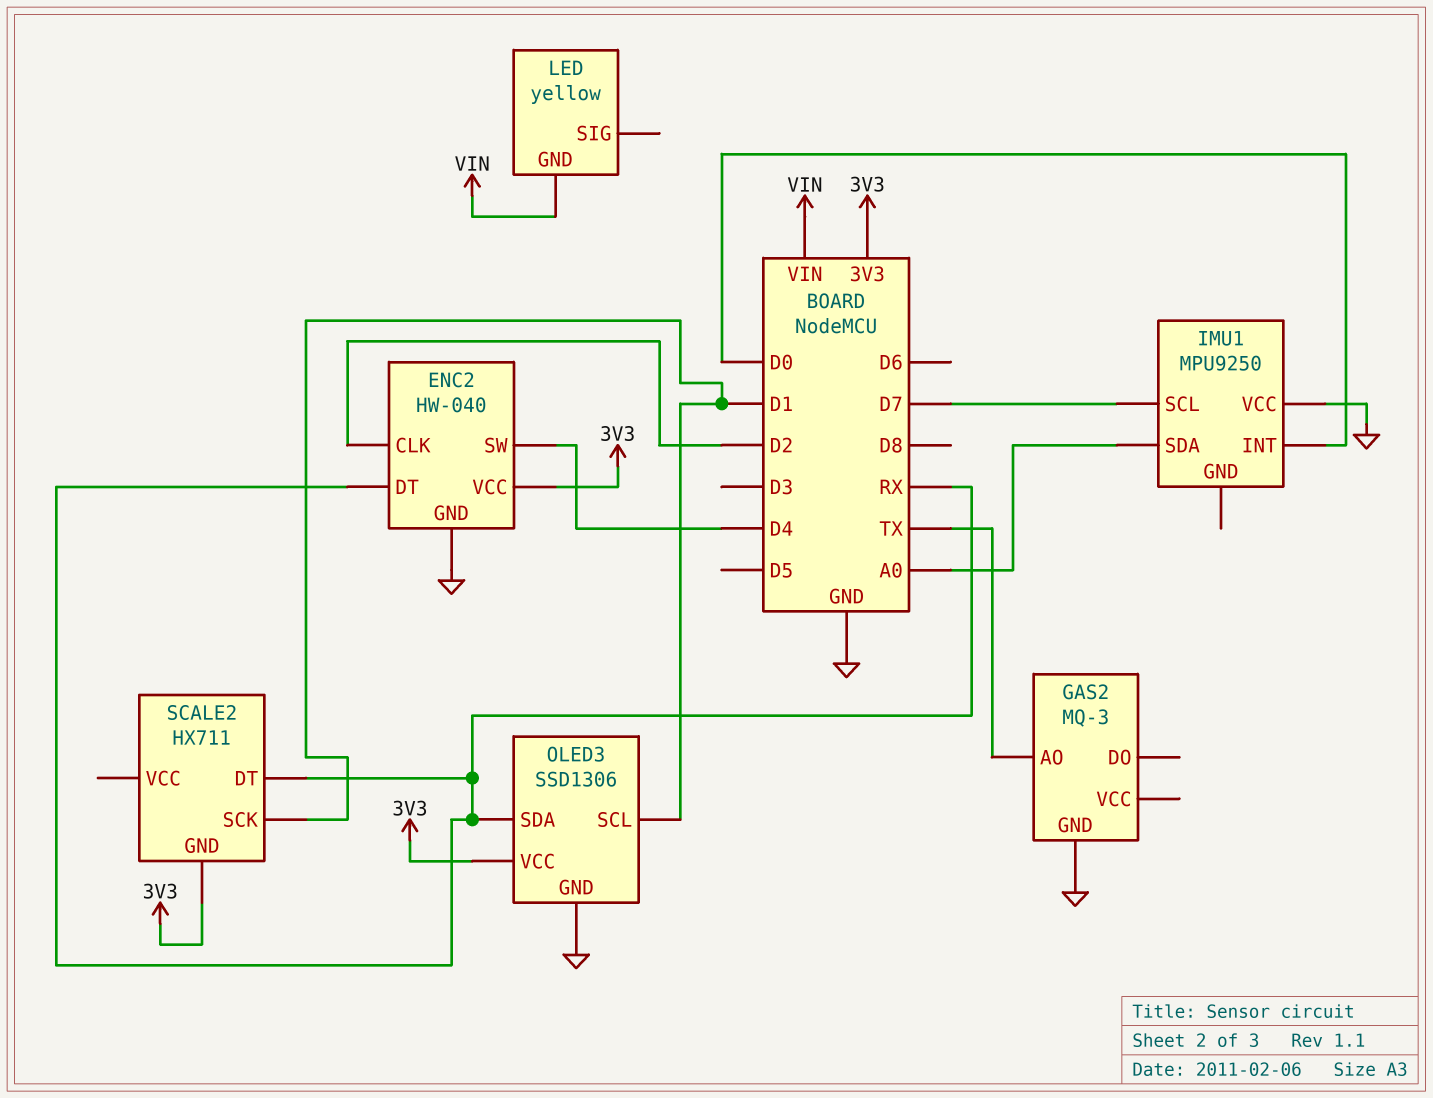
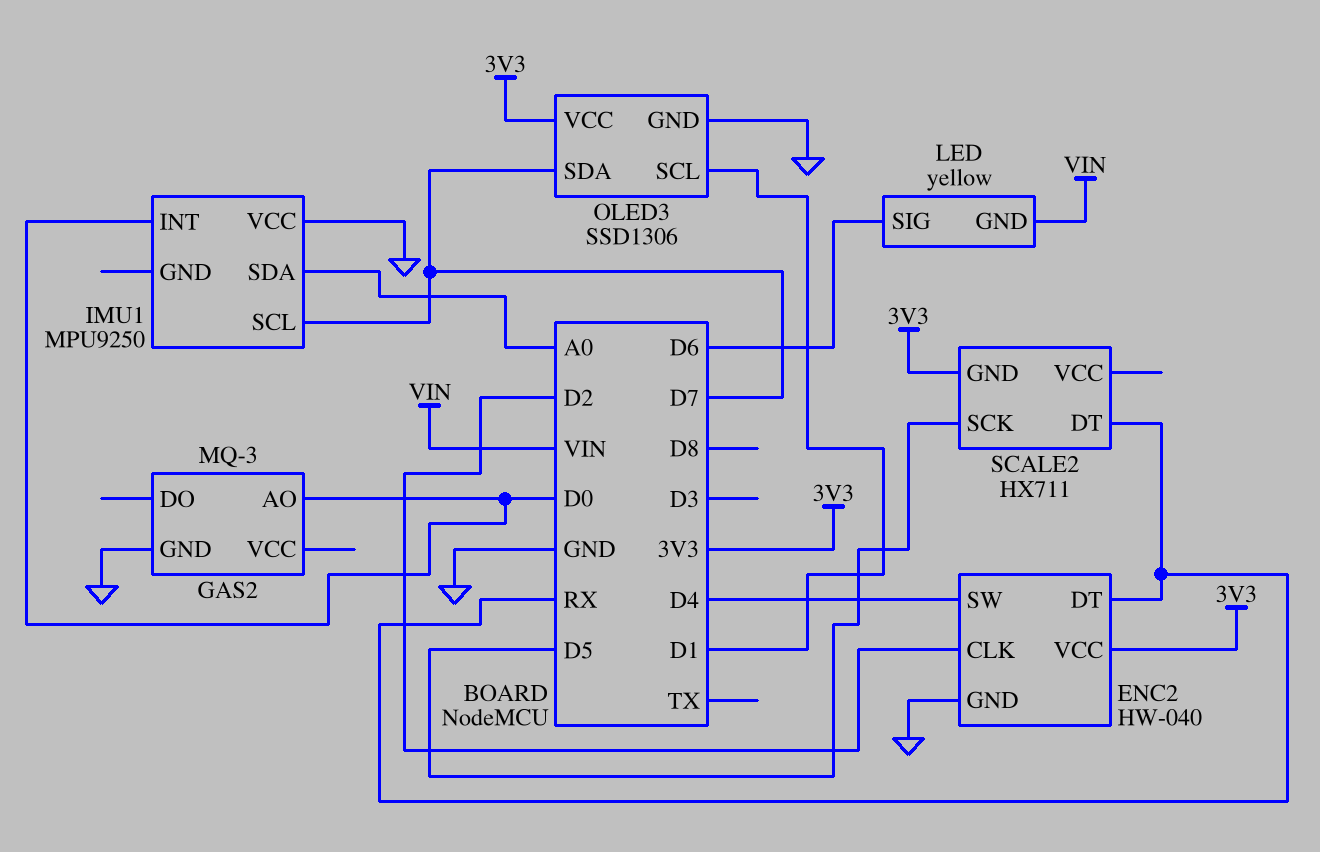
GAS2 pin AO: TX -> D0
LED pin SIG: none -> D6
OLED3 pin SDA: RX -> D7
SCALE2 pin SCK: D1 -> D5

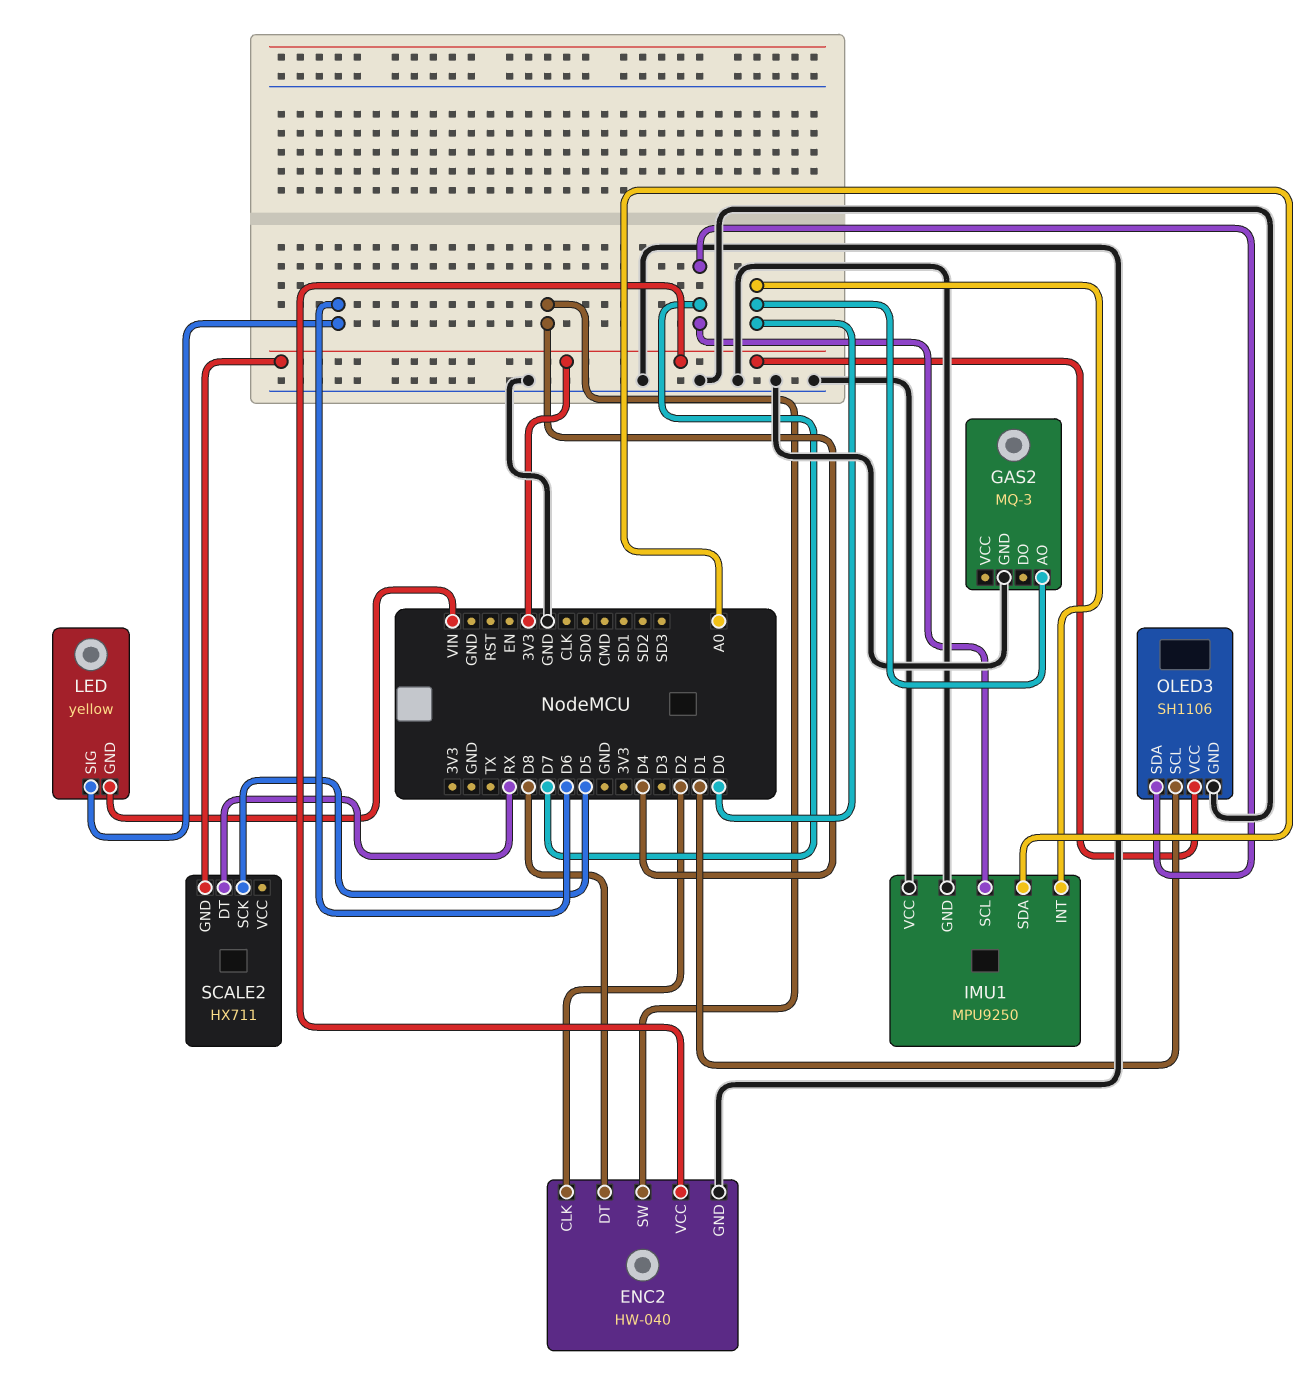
ENC2 pin DT: RX -> D8
IMU1 pin GND: none -> GND
OLED3: SSD1306 -> SH1106

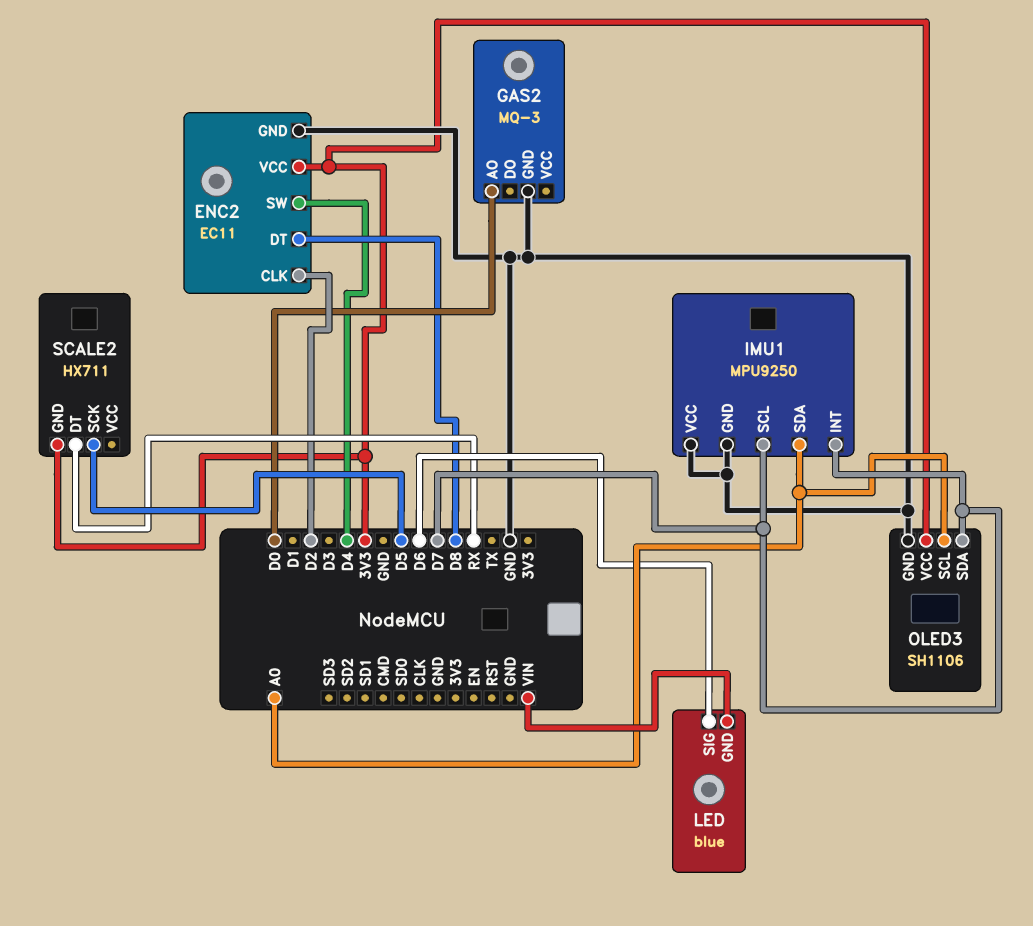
ENC2: HW-040 -> EC11
IMU1 pin INT: D0 -> D7
LED: yellow -> blue
OLED3 pin SCL: D1 -> A0

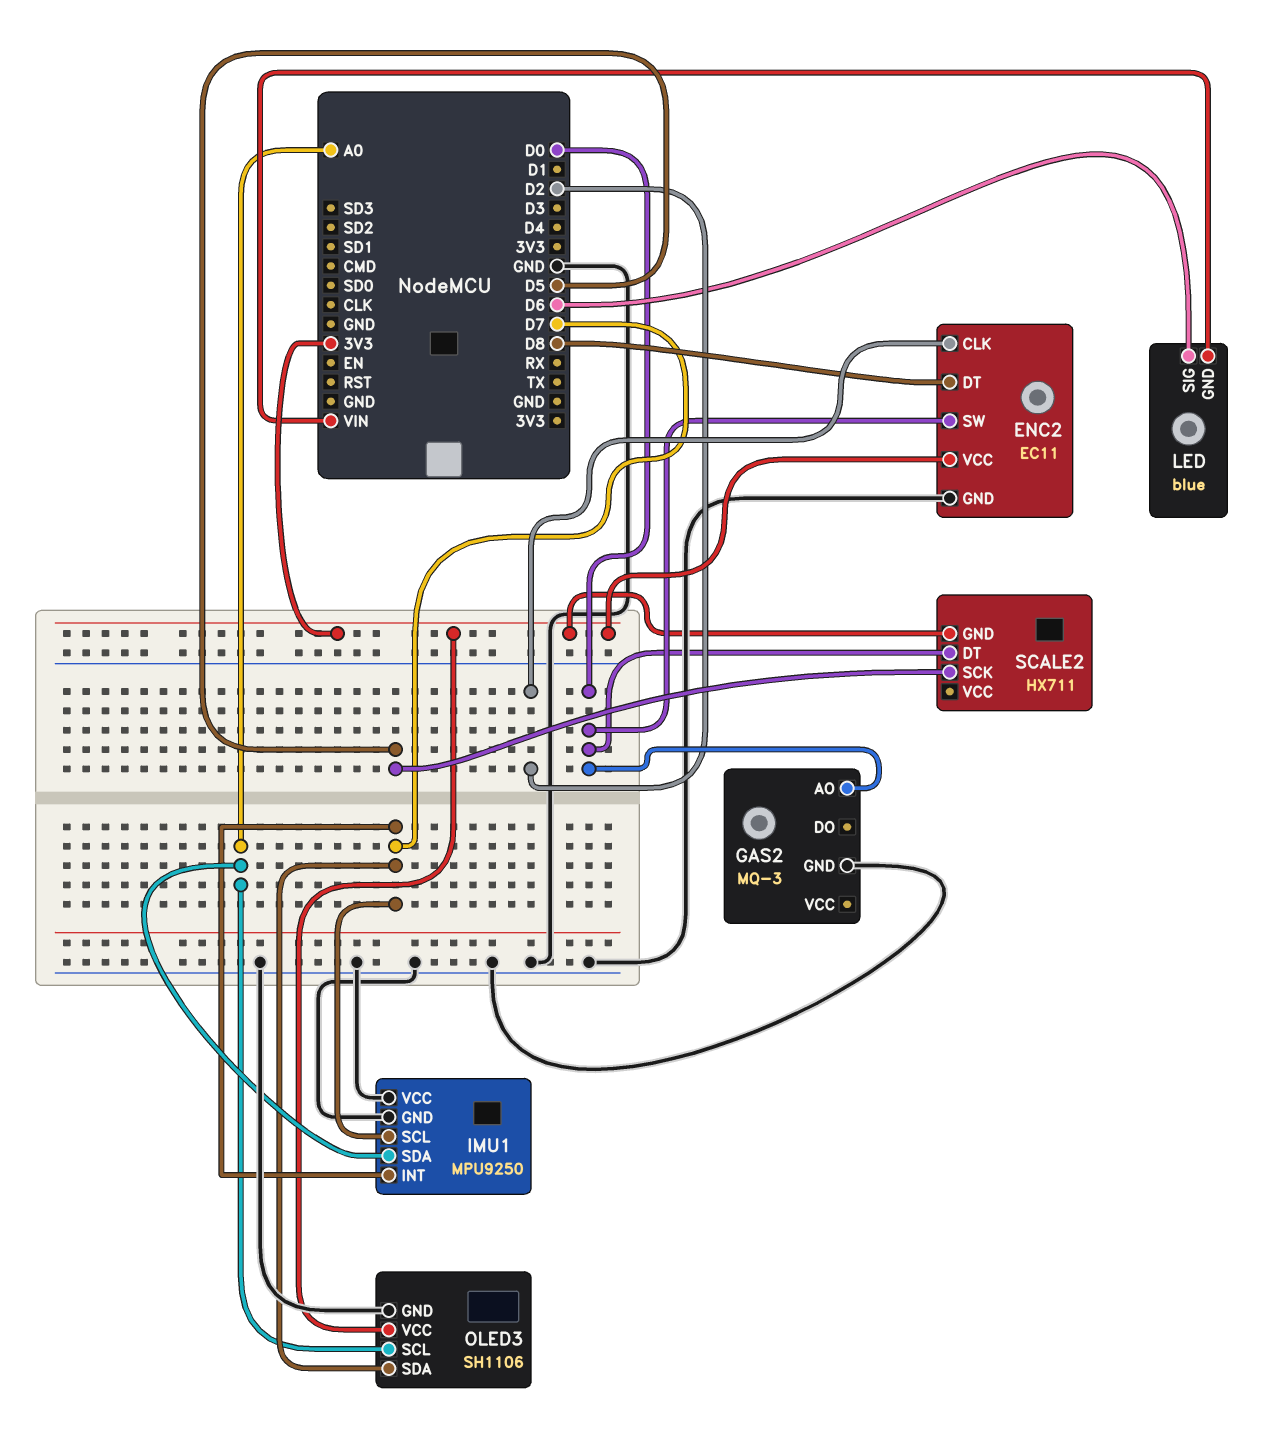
ENC2 pin SW: D4 -> D0
SCALE2 pin DT: RX -> D0

